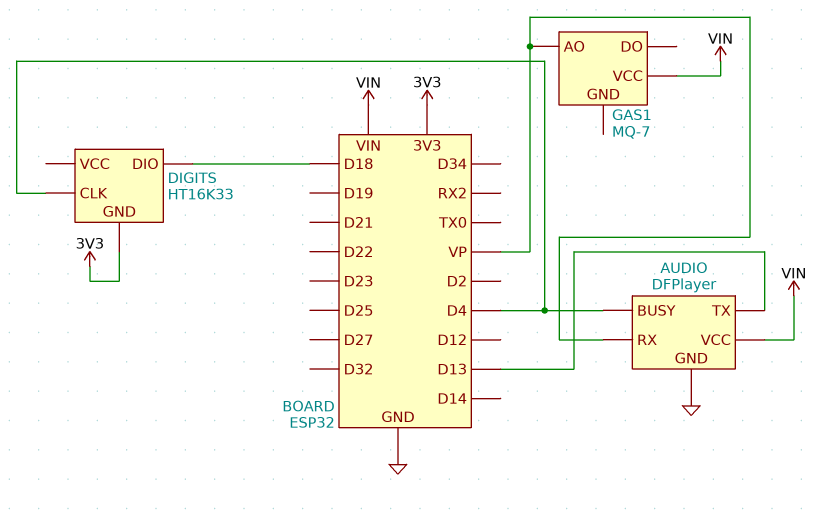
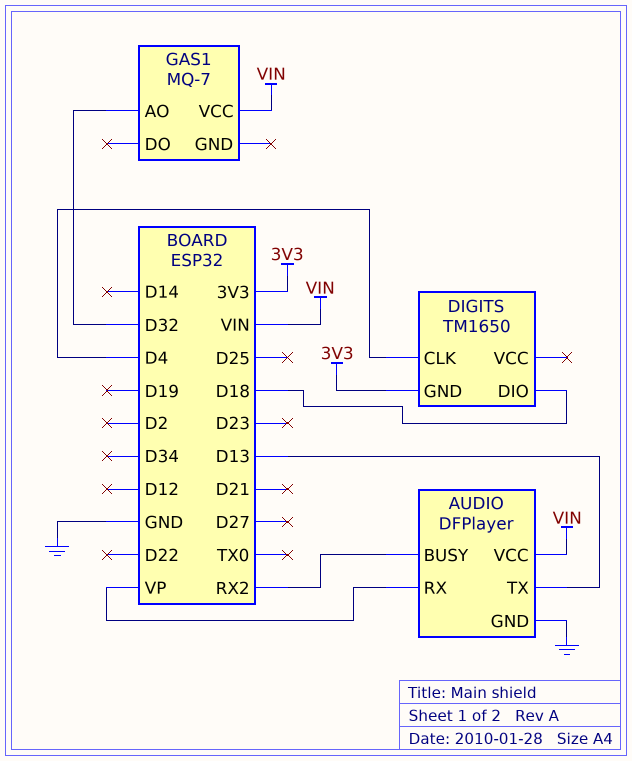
AUDIO pin BUSY: D4 -> RX2
DIGITS: HT16K33 -> TM1650
GAS1 pin AO: VP -> D32

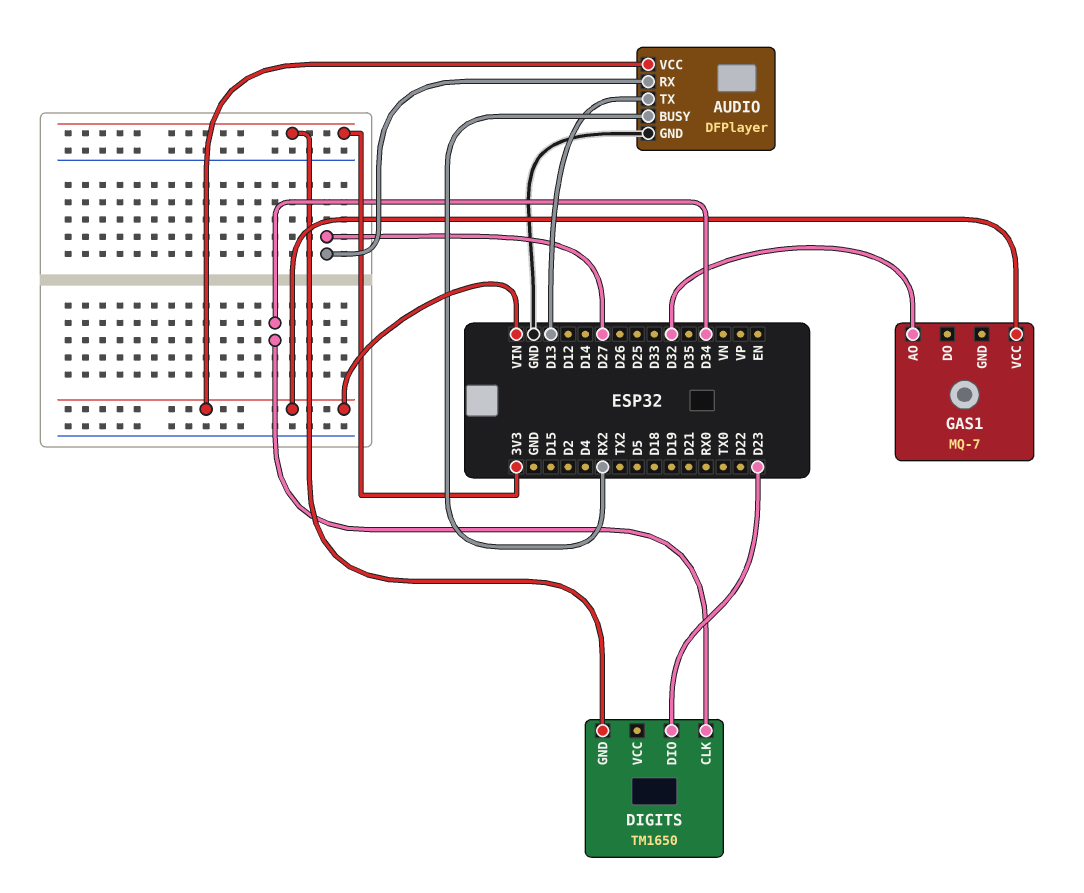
AUDIO pin RX: VP -> D27
DIGITS pin CLK: D4 -> D34
DIGITS pin DIO: D18 -> D23

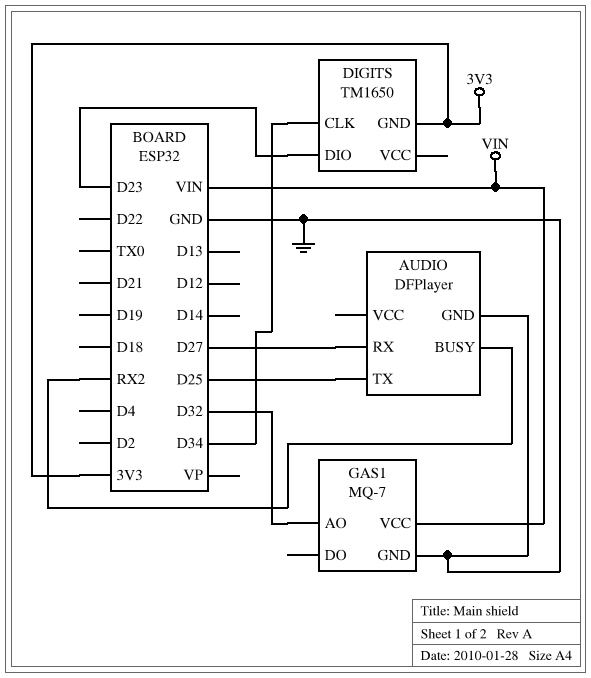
AUDIO pin TX: D13 -> D25
AUDIO pin VCC: VIN -> none
GAS1 pin GND: none -> GND

